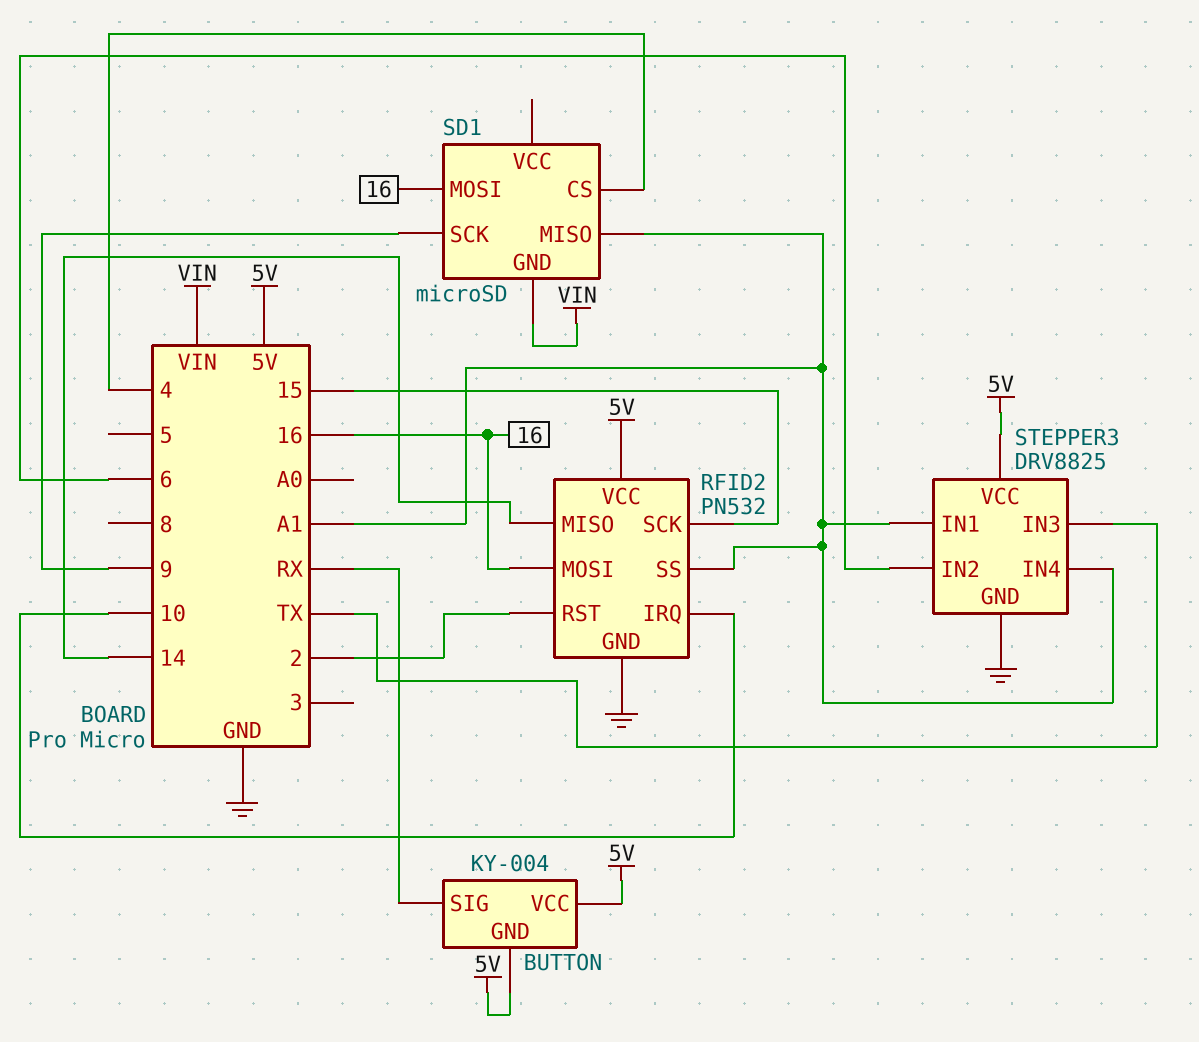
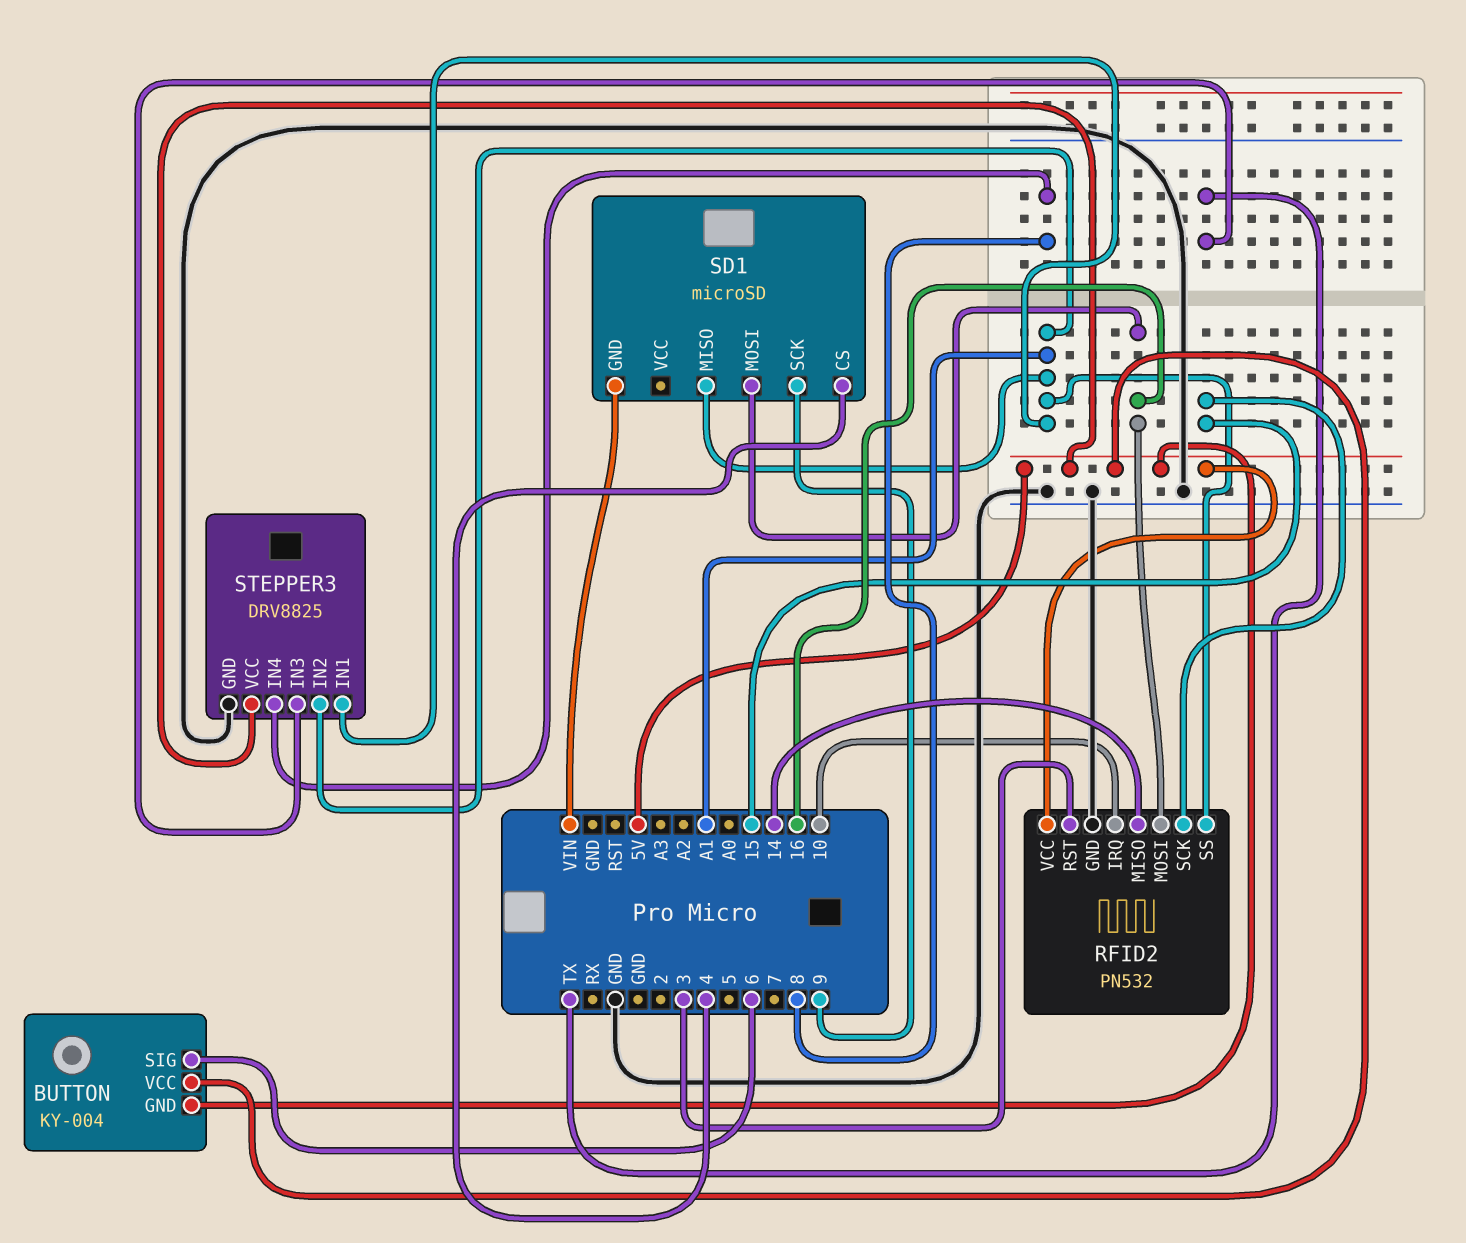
BUTTON pin SIG: RX -> 6
RFID2 pin RST: 2 -> 3
STEPPER3 pin IN2: 6 -> A1
STEPPER3 pin IN4: A1 -> 8

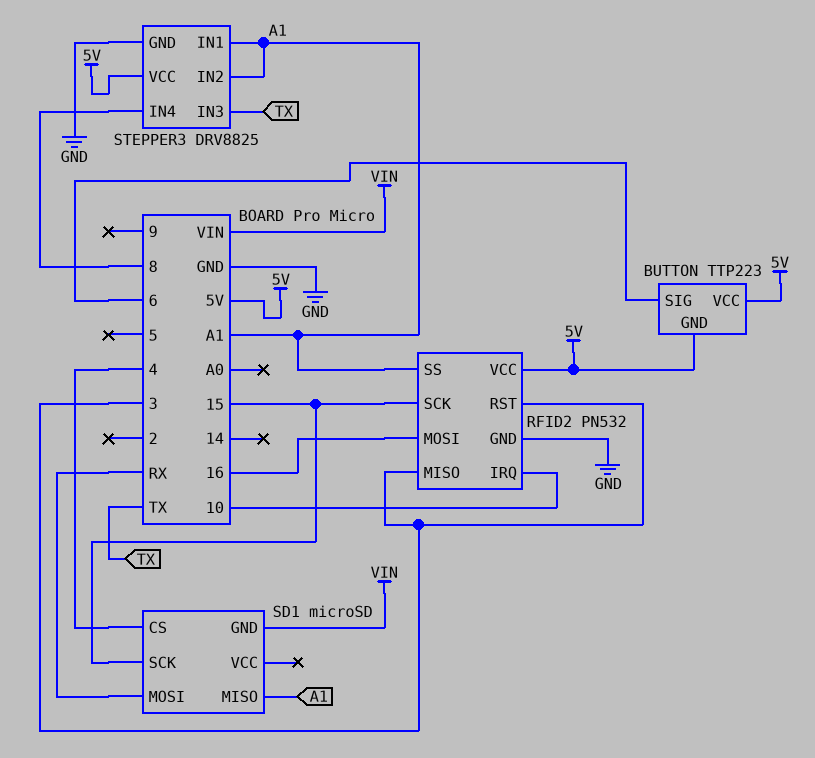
BUTTON: KY-004 -> TTP223
RFID2 pin MISO: 14 -> 3
SD1 pin MOSI: 16 -> RX
SD1 pin SCK: 9 -> 15

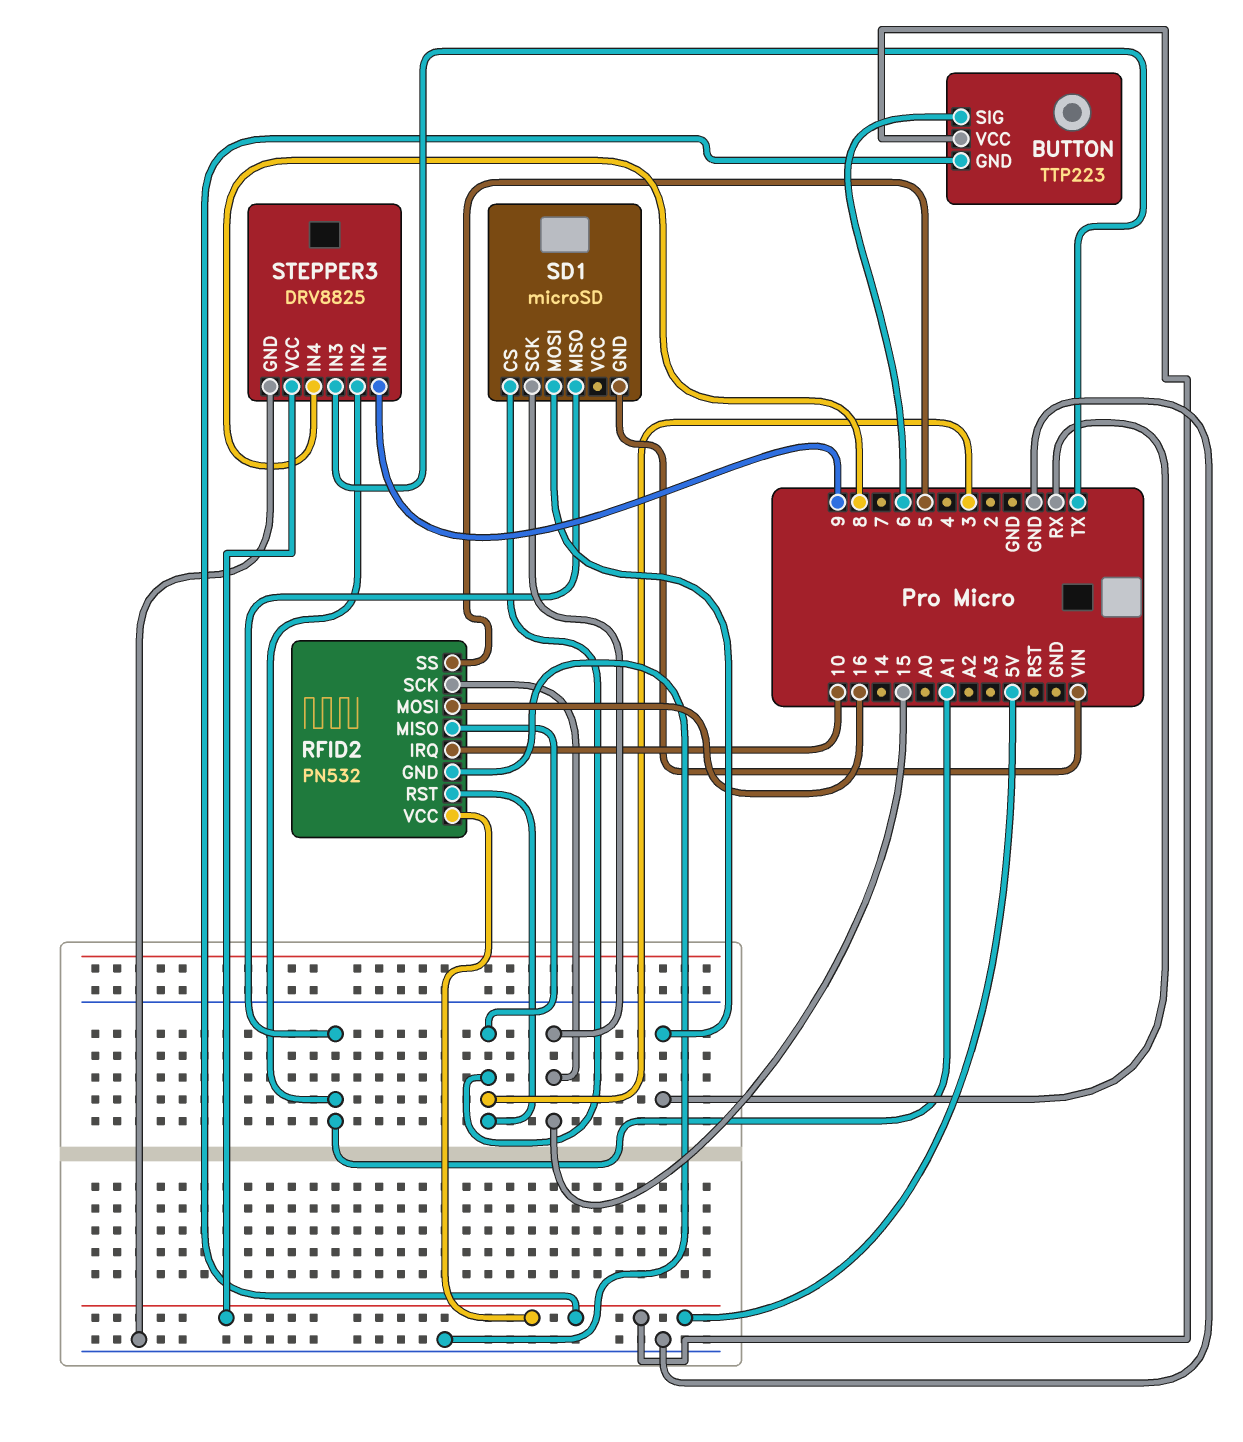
RFID2 pin SS: A1 -> 5
SD1 pin CS: 4 -> 3
STEPPER3 pin IN1: A1 -> 9

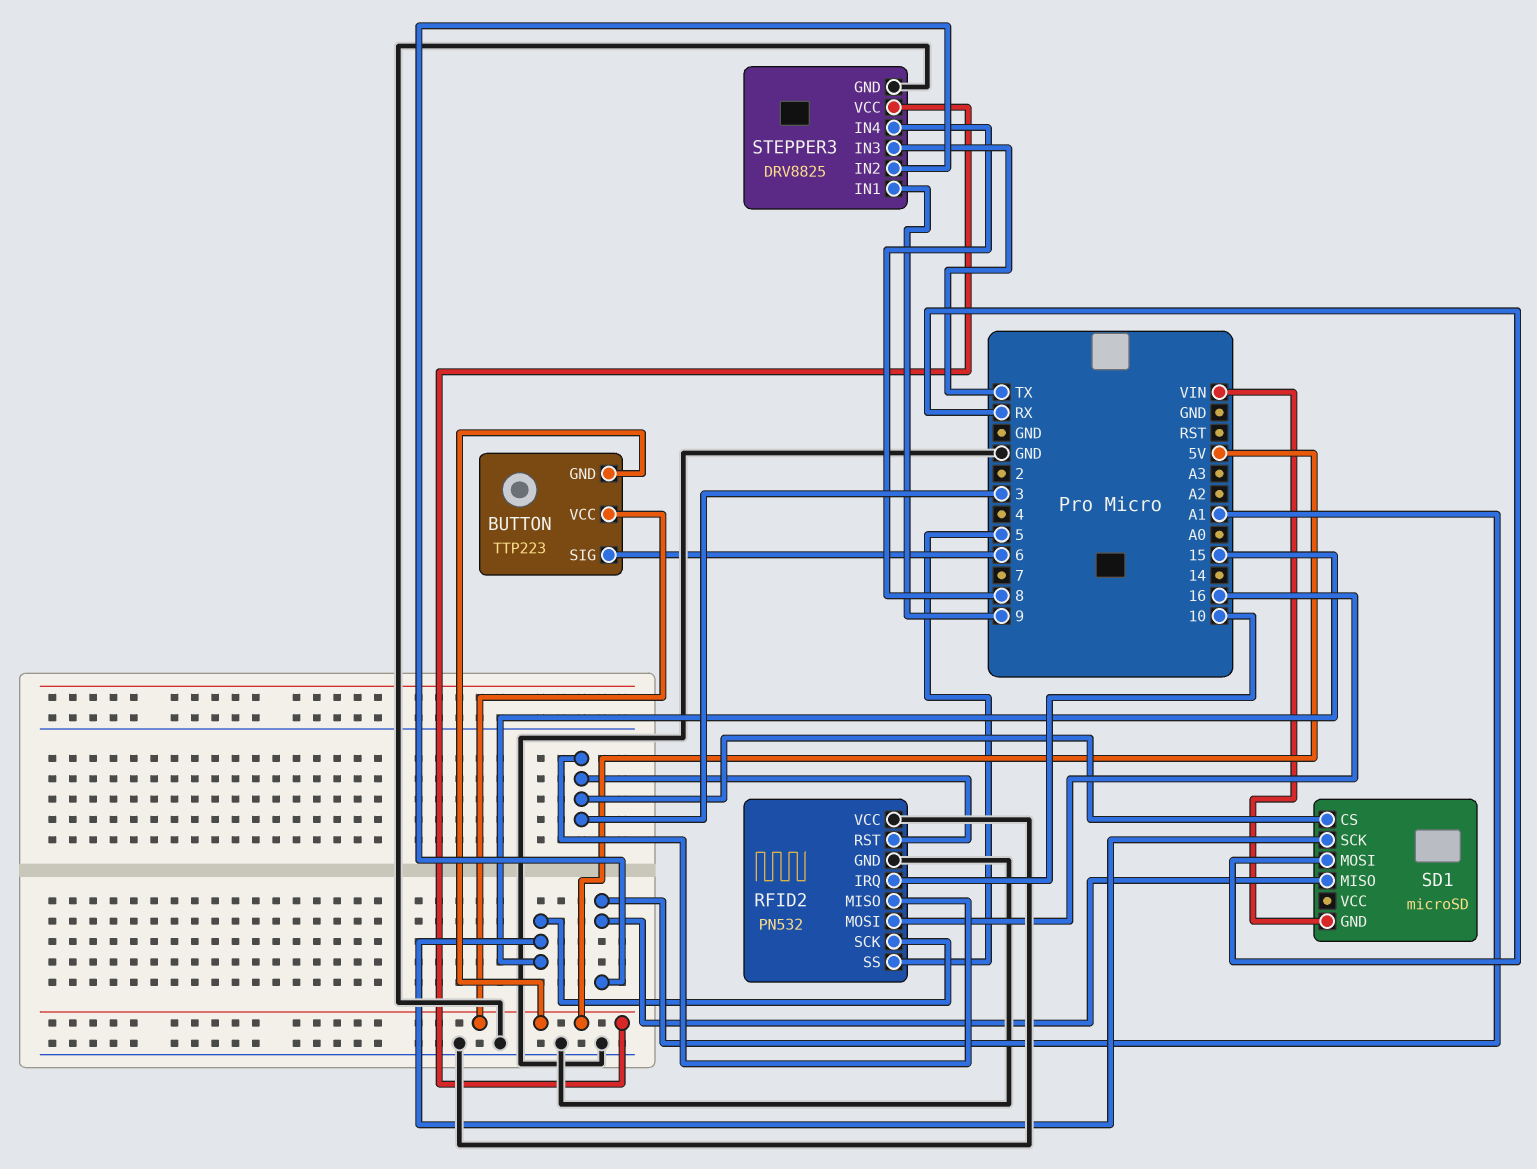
RFID2 pin VCC: 5V -> GND

